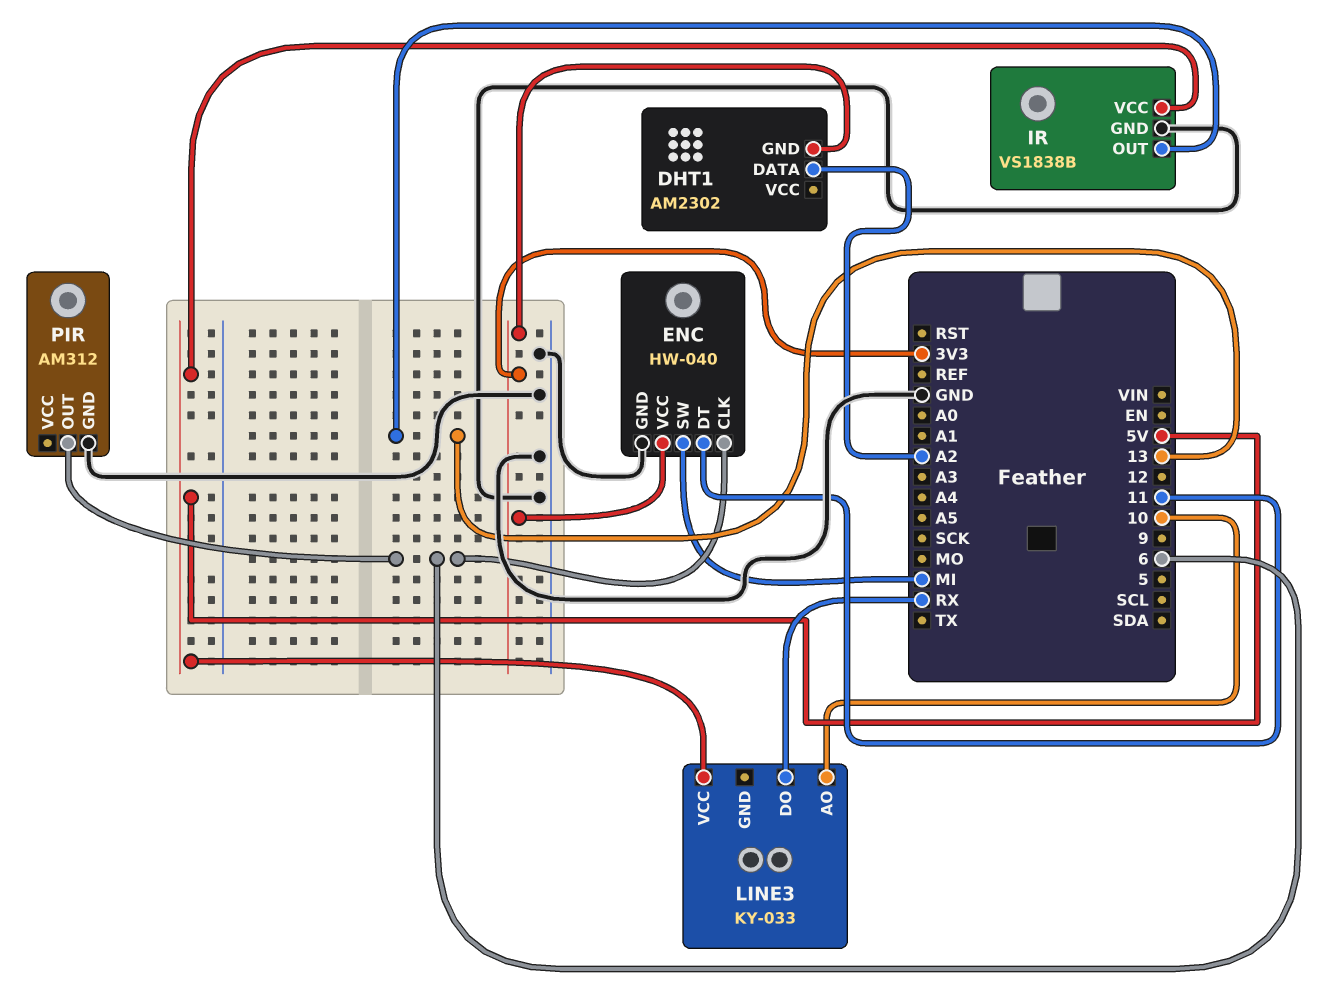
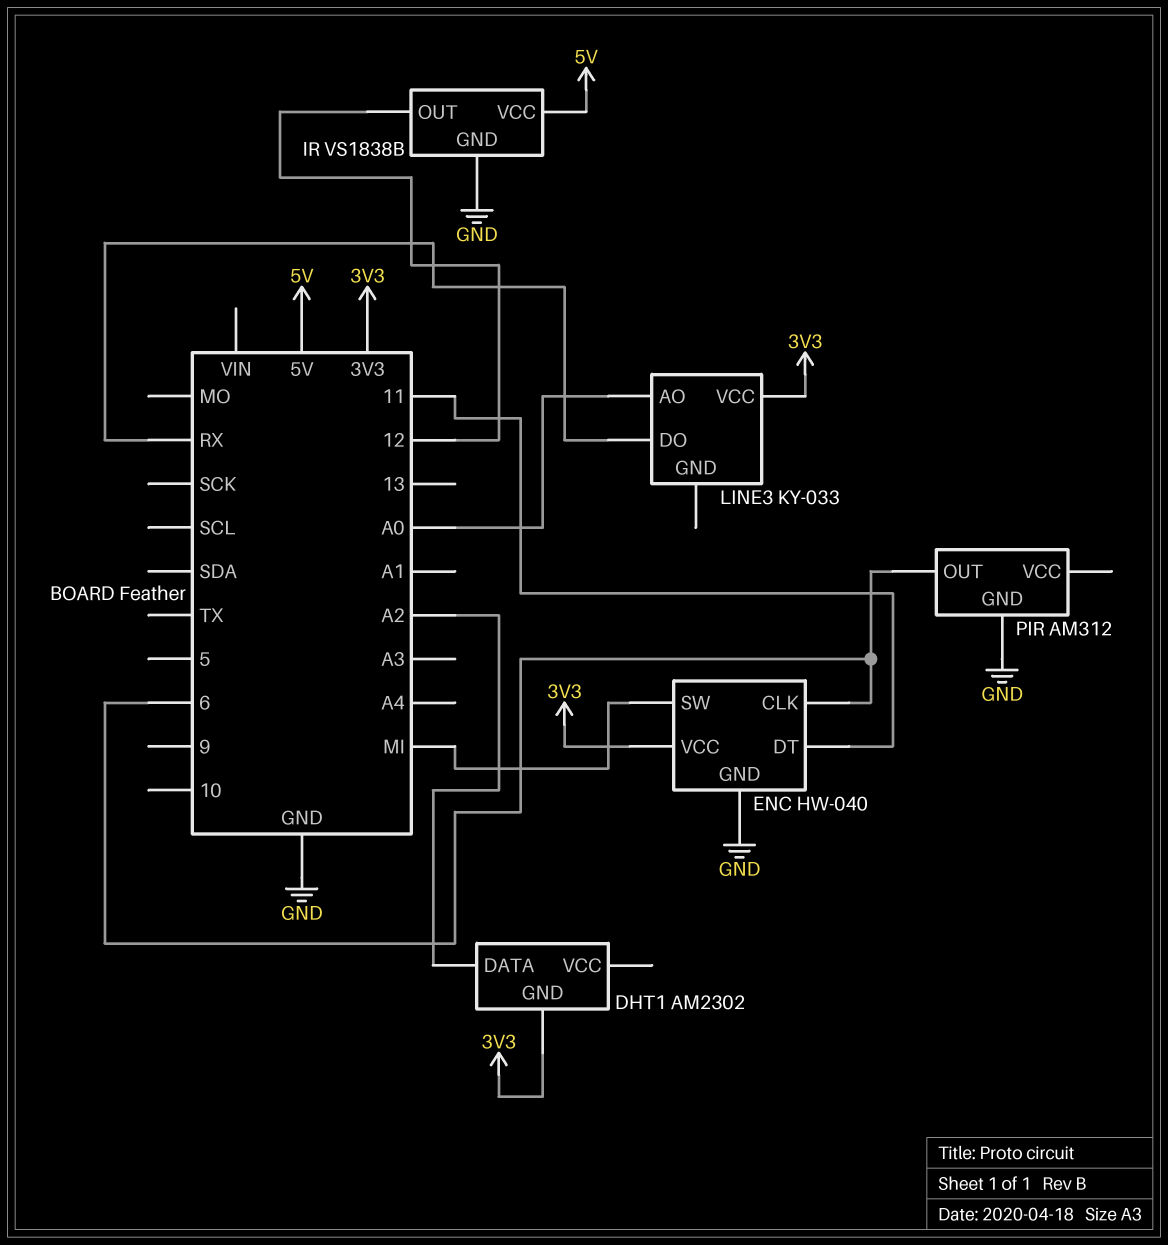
IR pin OUT: 13 -> 12
LINE3 pin AO: 10 -> A0
LINE3 pin VCC: 5V -> 3V3

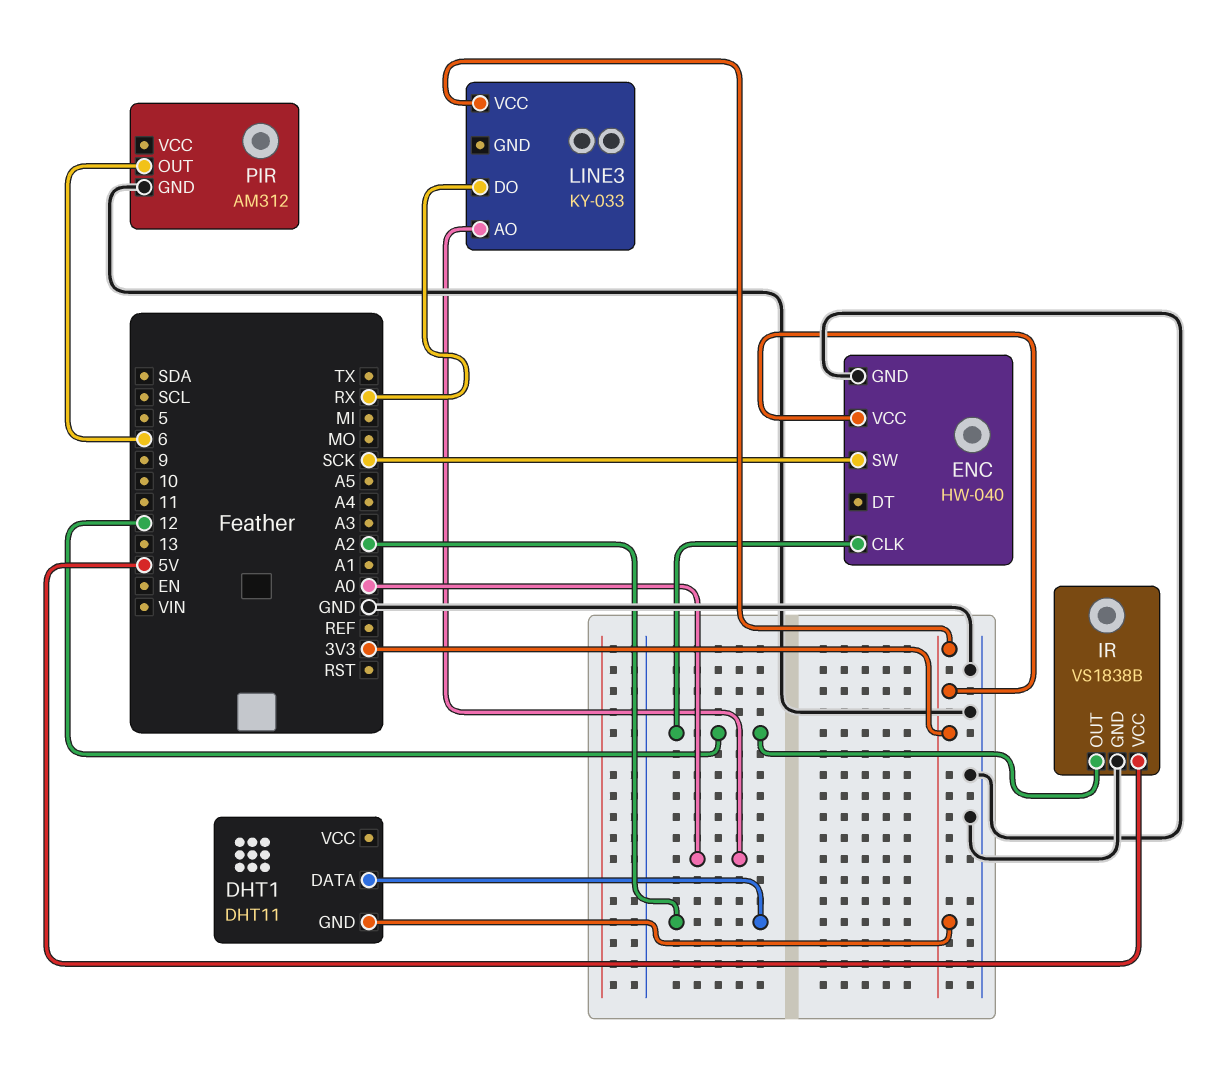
DHT1: AM2302 -> DHT11
ENC pin CLK: 6 -> 12
ENC pin DT: 11 -> none
ENC pin SW: MI -> SCK

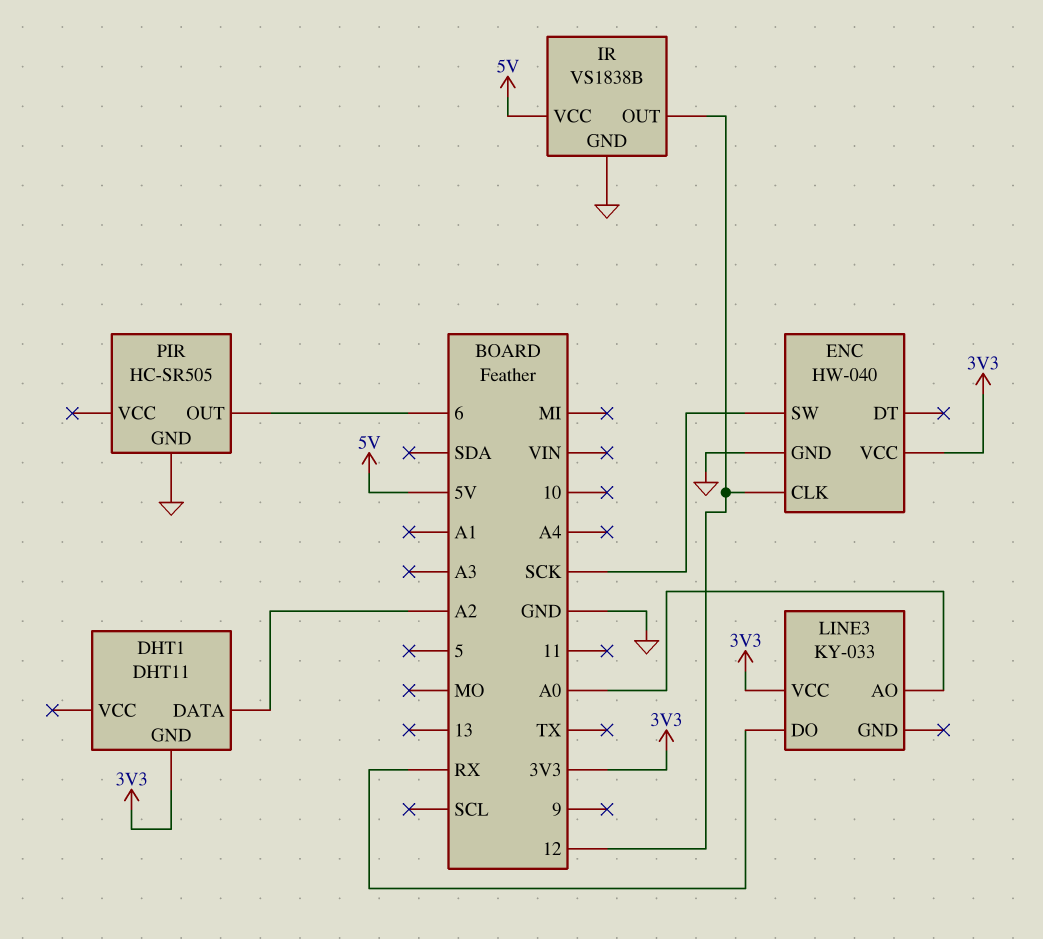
PIR: AM312 -> HC-SR505

